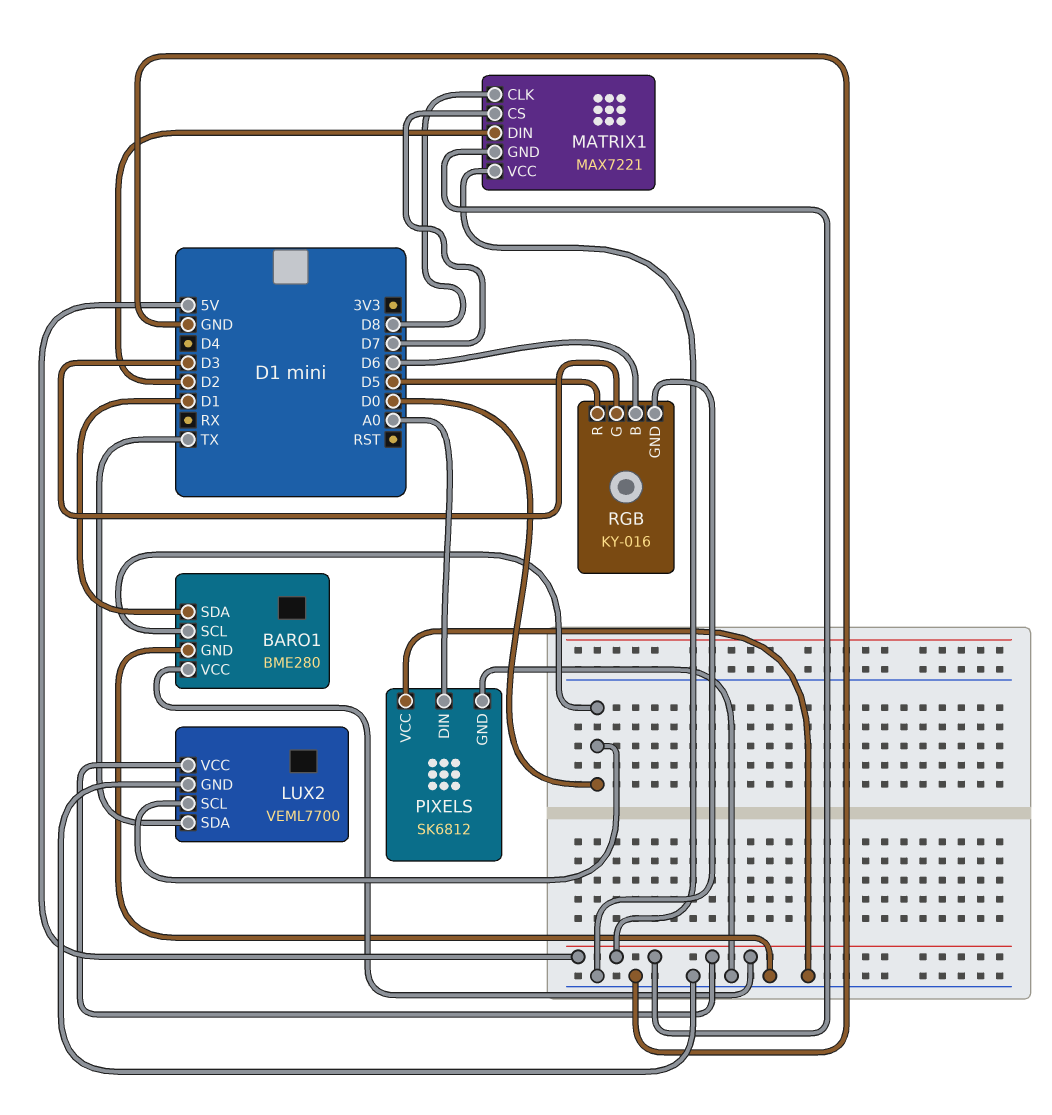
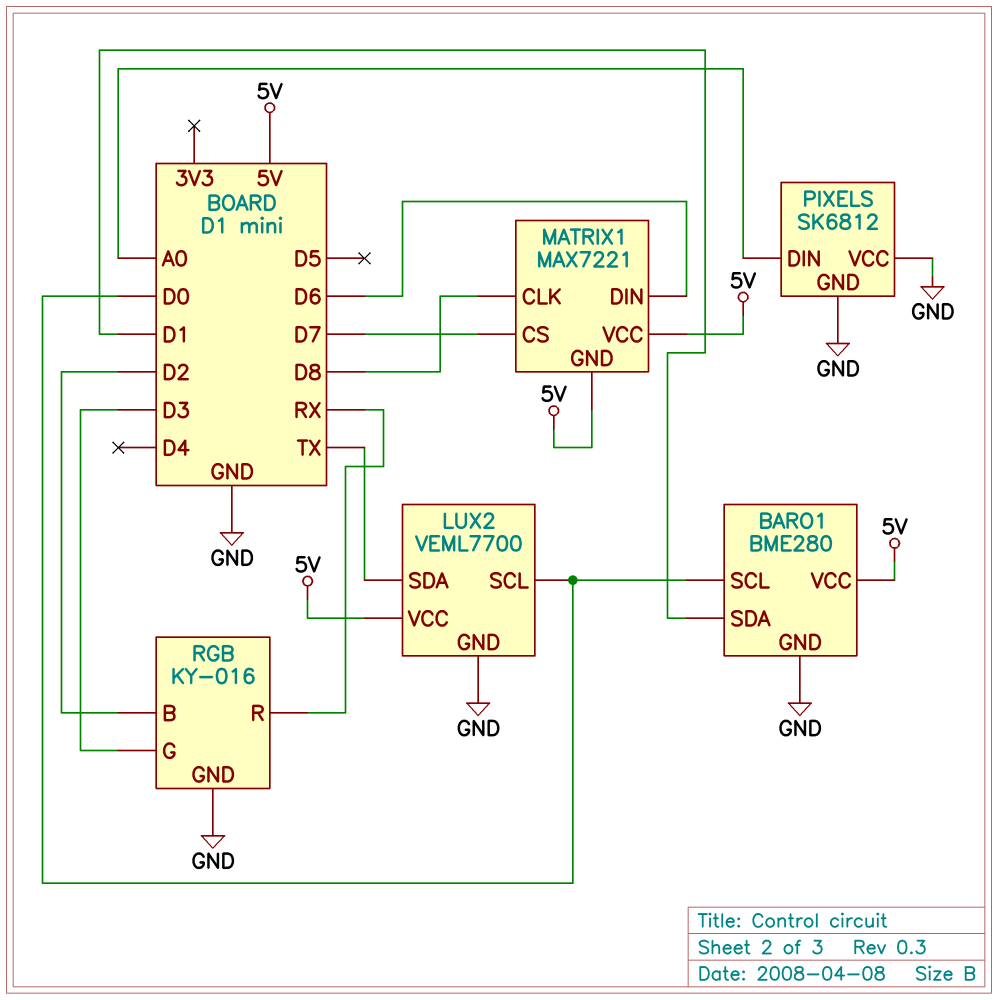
MATRIX1 pin DIN: D2 -> D6
RGB pin B: D6 -> D2
RGB pin R: D5 -> RX

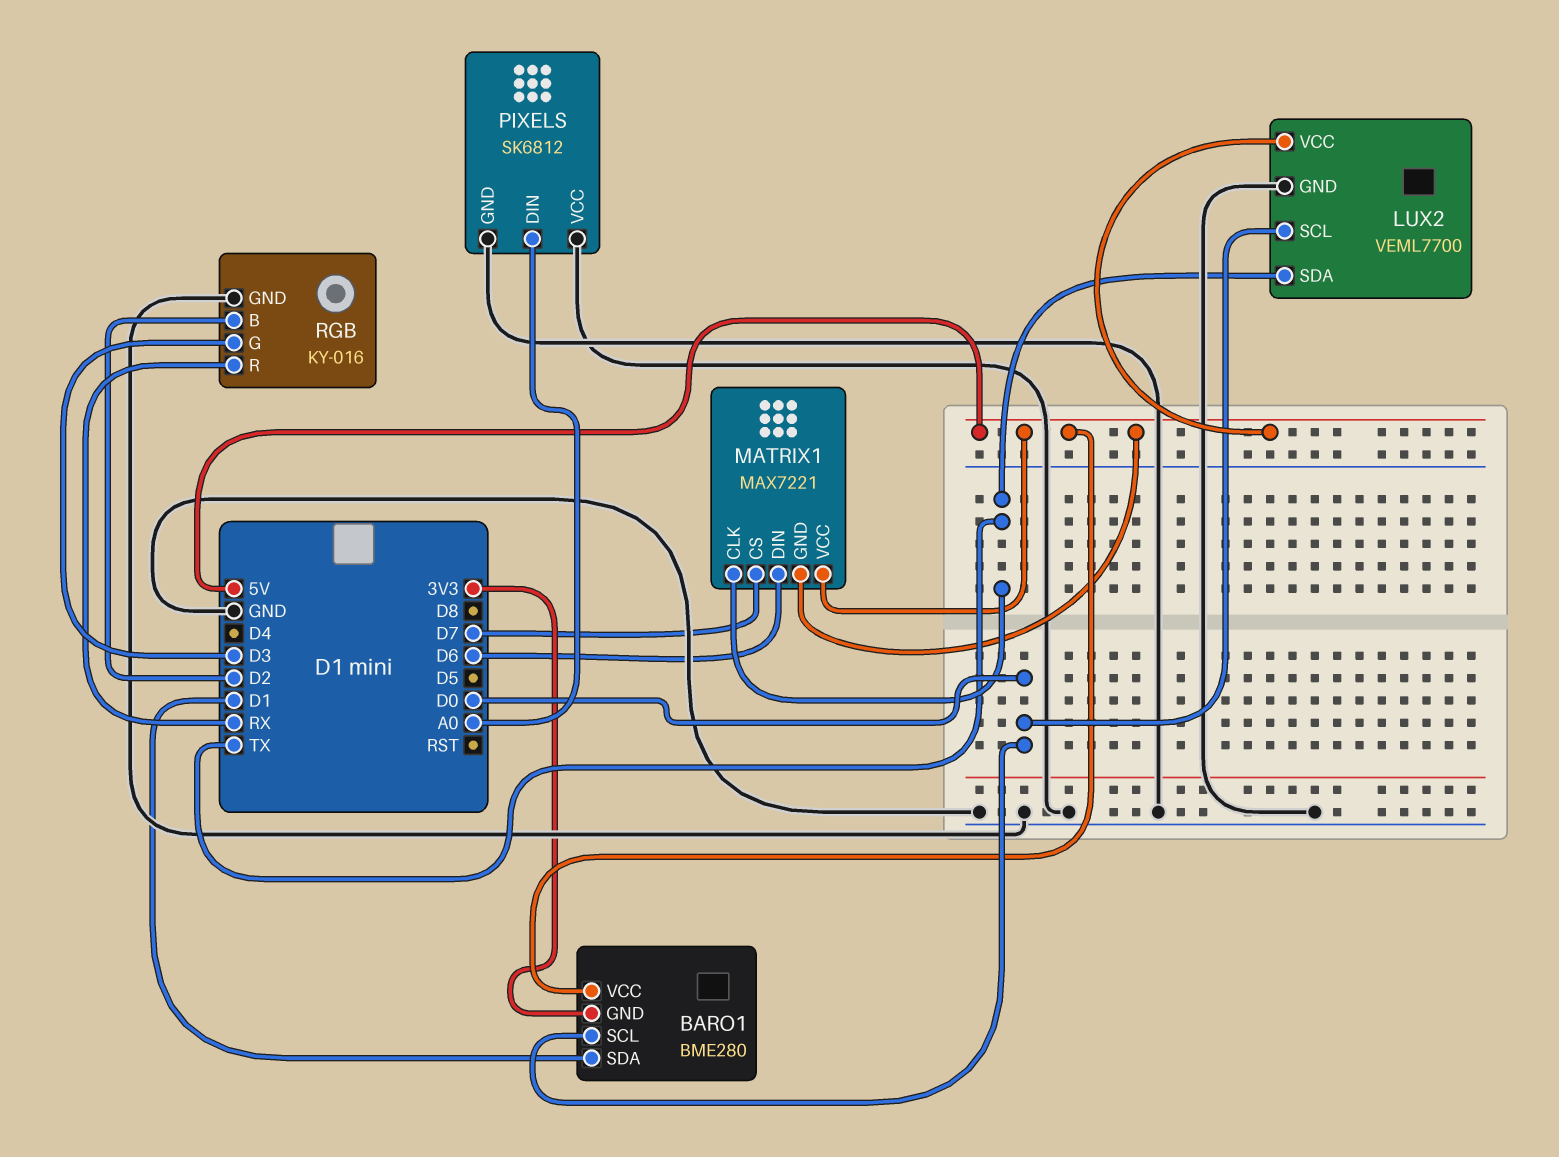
BARO1 pin GND: GND -> 3V3
MATRIX1 pin CLK: D8 -> TX

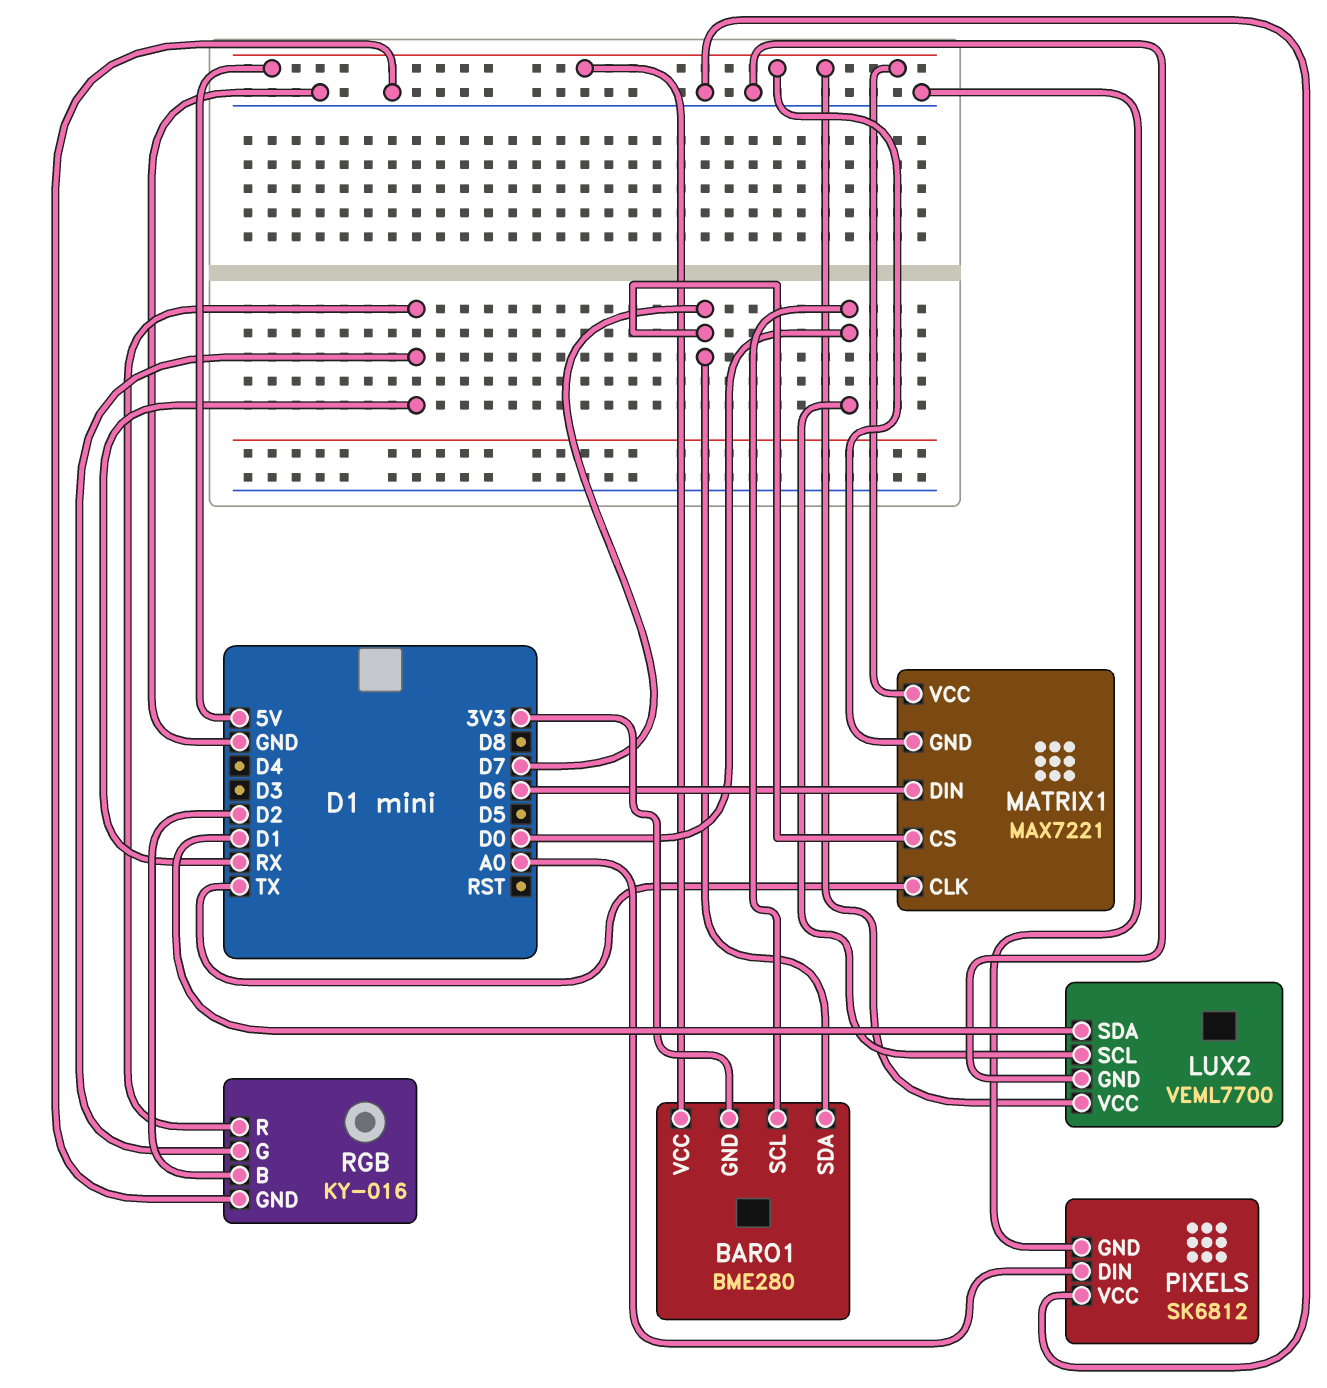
BARO1 pin SDA: D1 -> D7
LUX2 pin SDA: TX -> D1
RGB pin G: D3 -> RX

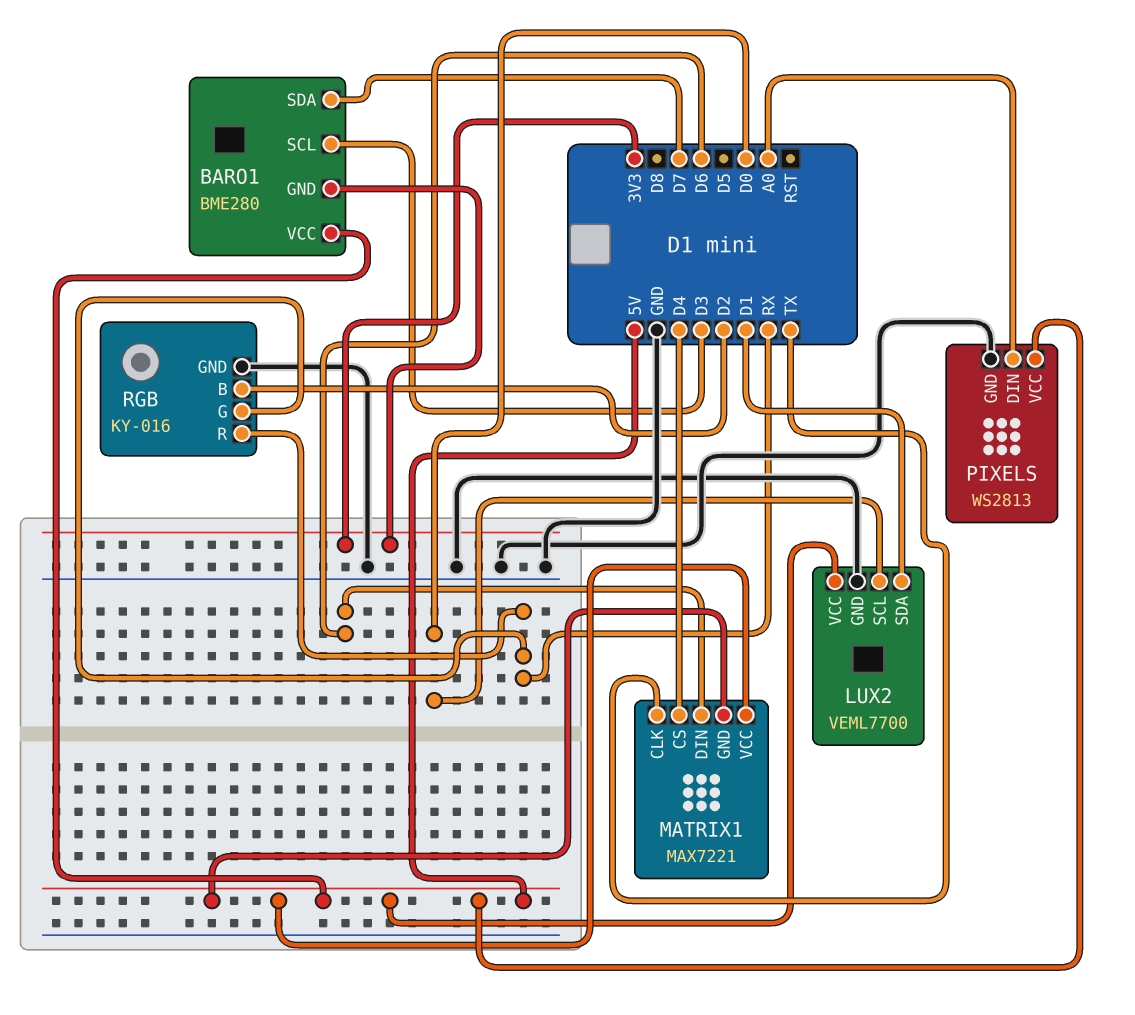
BARO1 pin SCL: D0 -> D3
MATRIX1 pin CS: D7 -> D4
PIXELS: SK6812 -> WS2813
PIXELS pin VCC: GND -> 5V

